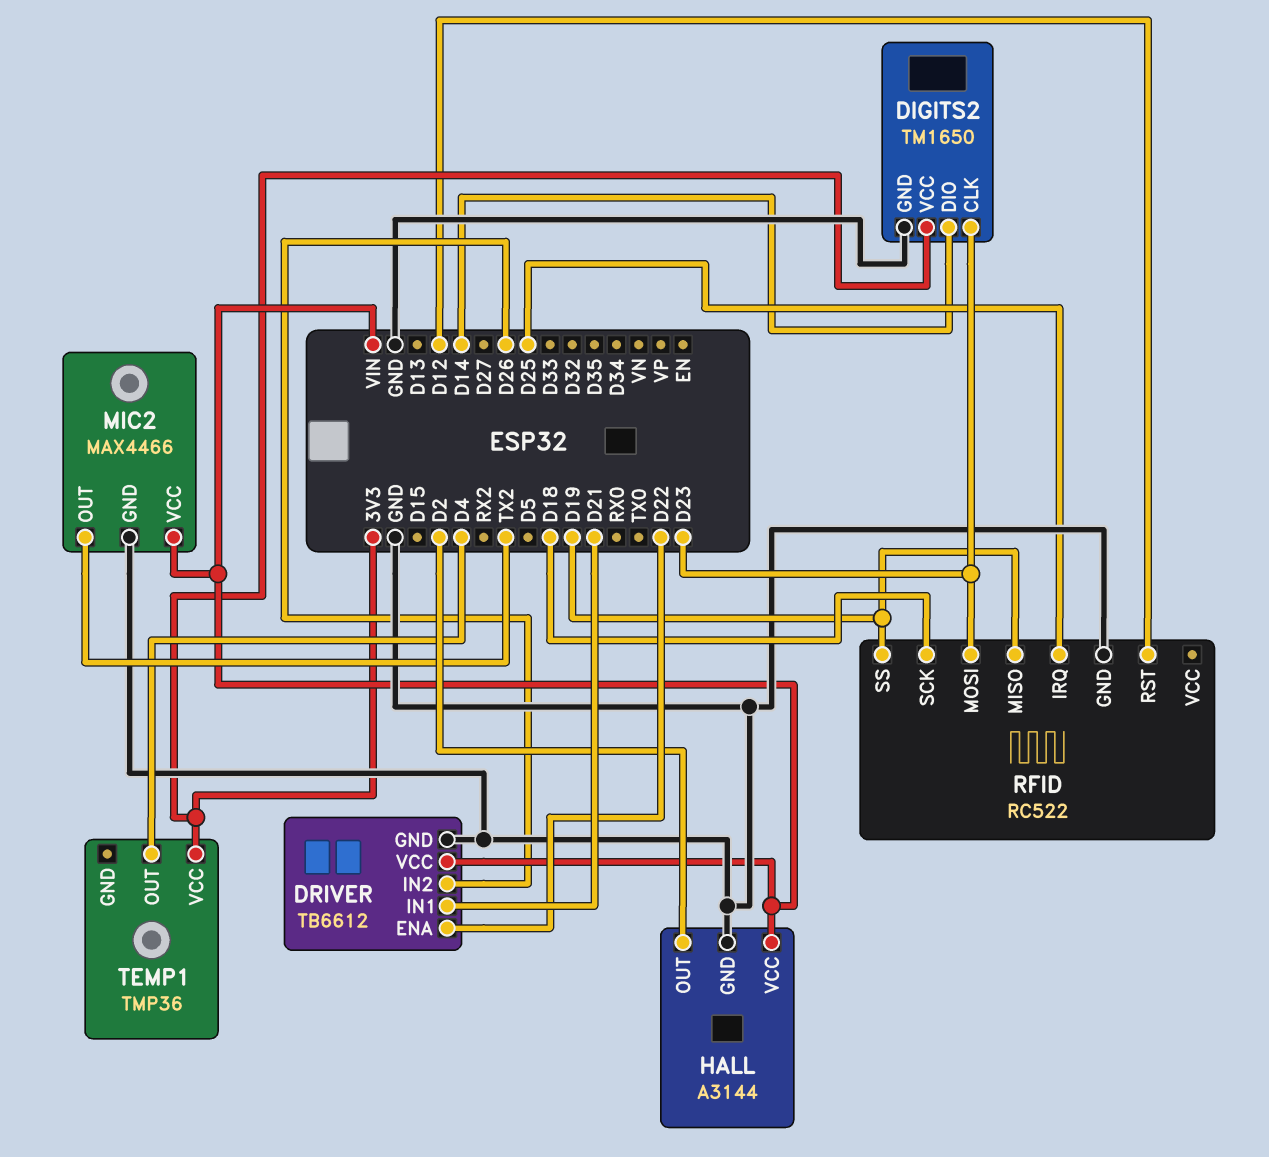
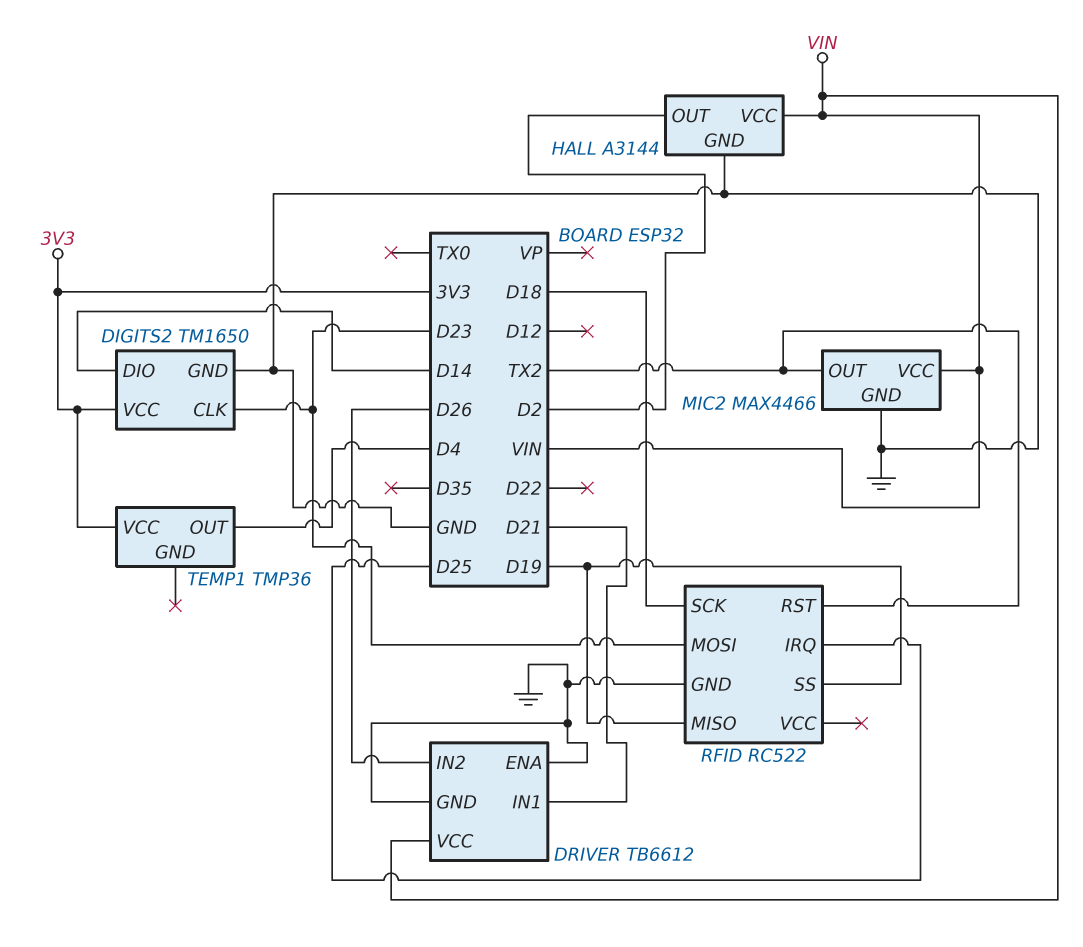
DRIVER pin ENA: D22 -> GND
RFID pin RST: D12 -> TX2

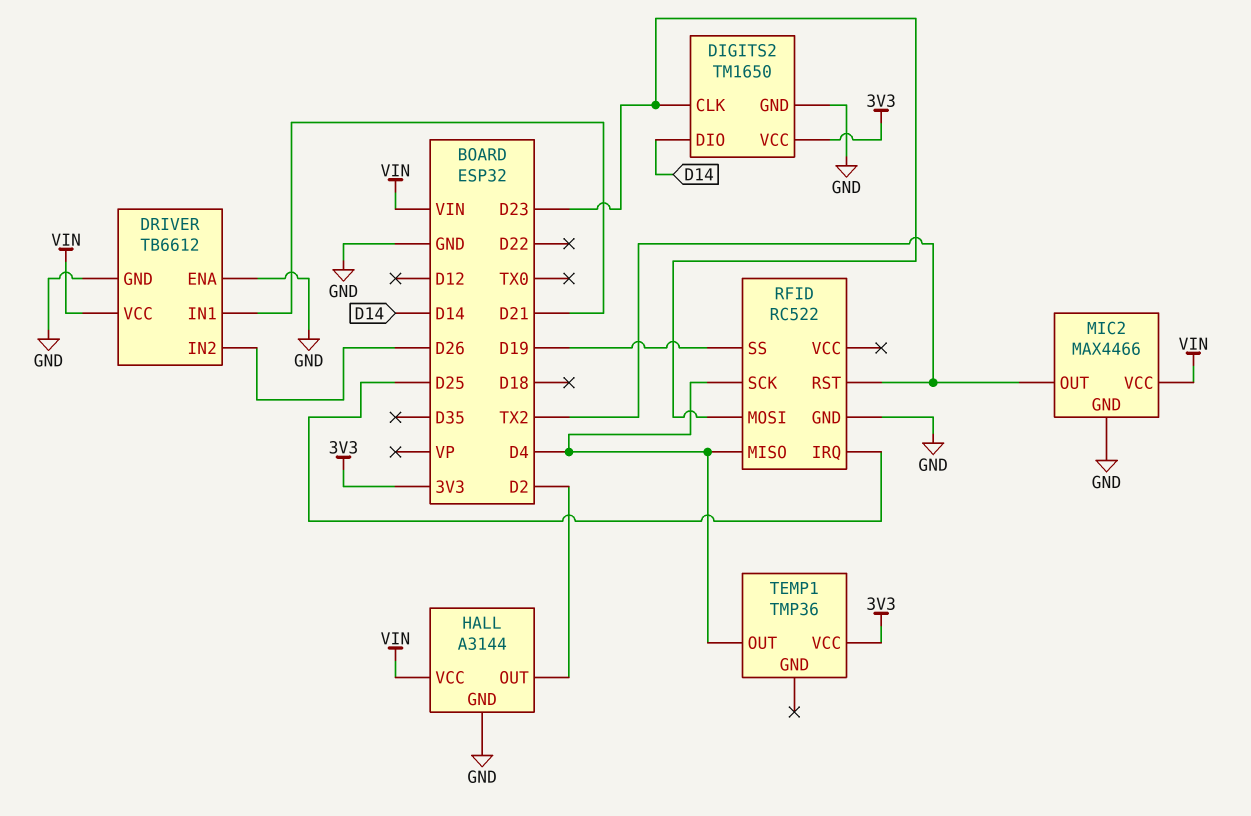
RFID pin MISO: D19 -> D4
RFID pin SCK: D18 -> D4

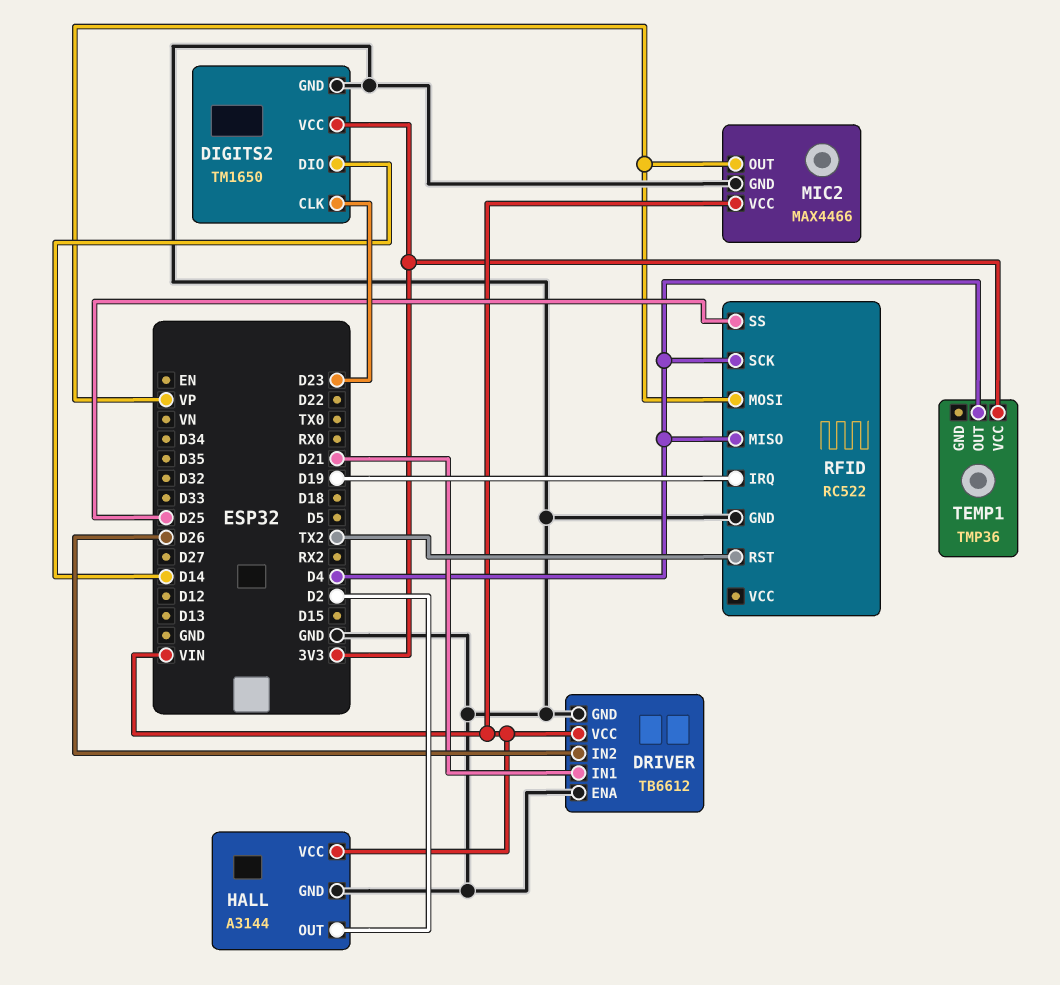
MIC2 pin OUT: TX2 -> VP
RFID pin IRQ: D25 -> D19
RFID pin MOSI: D23 -> VP
RFID pin SS: D19 -> D25

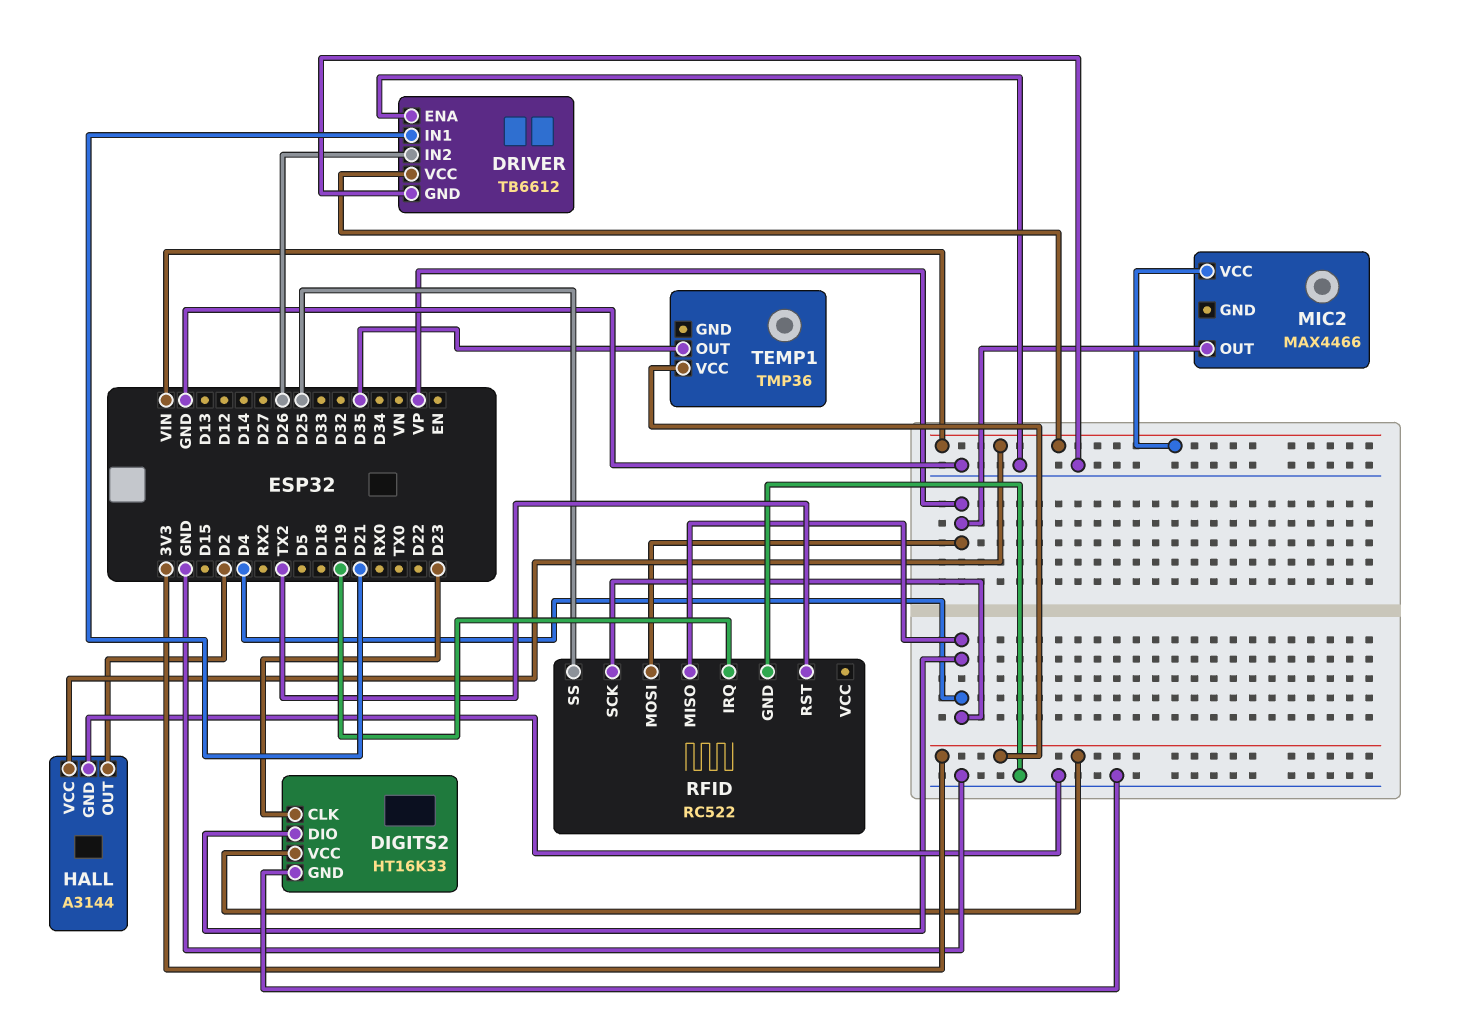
DIGITS2: TM1650 -> HT16K33
DIGITS2 pin DIO: D14 -> D4
MIC2 pin GND: GND -> none
TEMP1 pin OUT: D4 -> D35

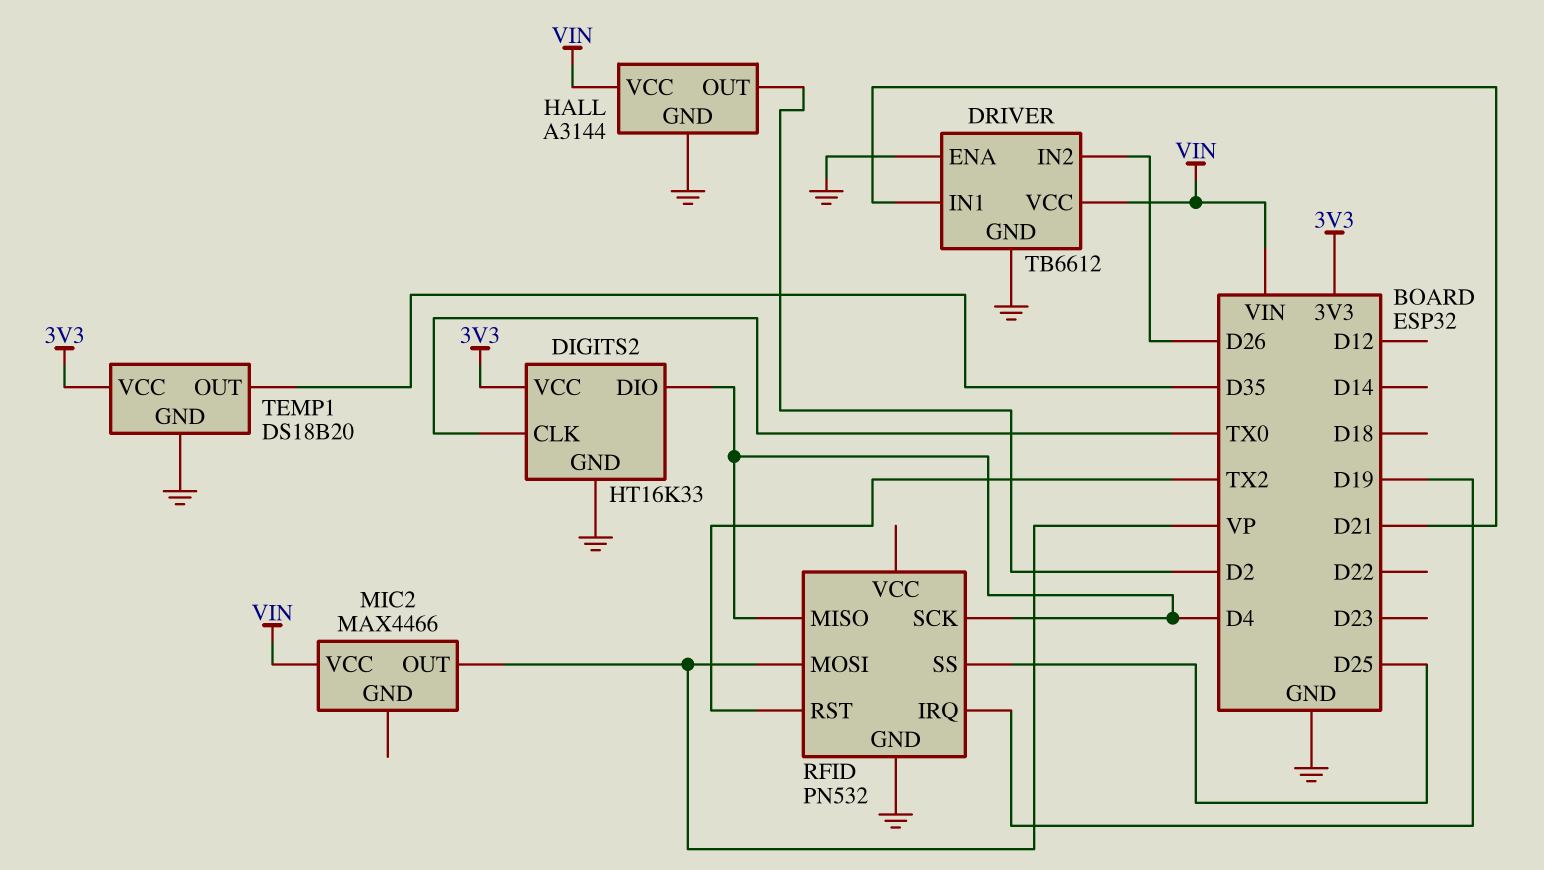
DIGITS2 pin CLK: D23 -> TX0
RFID: RC522 -> PN532
TEMP1: TMP36 -> DS18B20
TEMP1 pin GND: none -> GND

